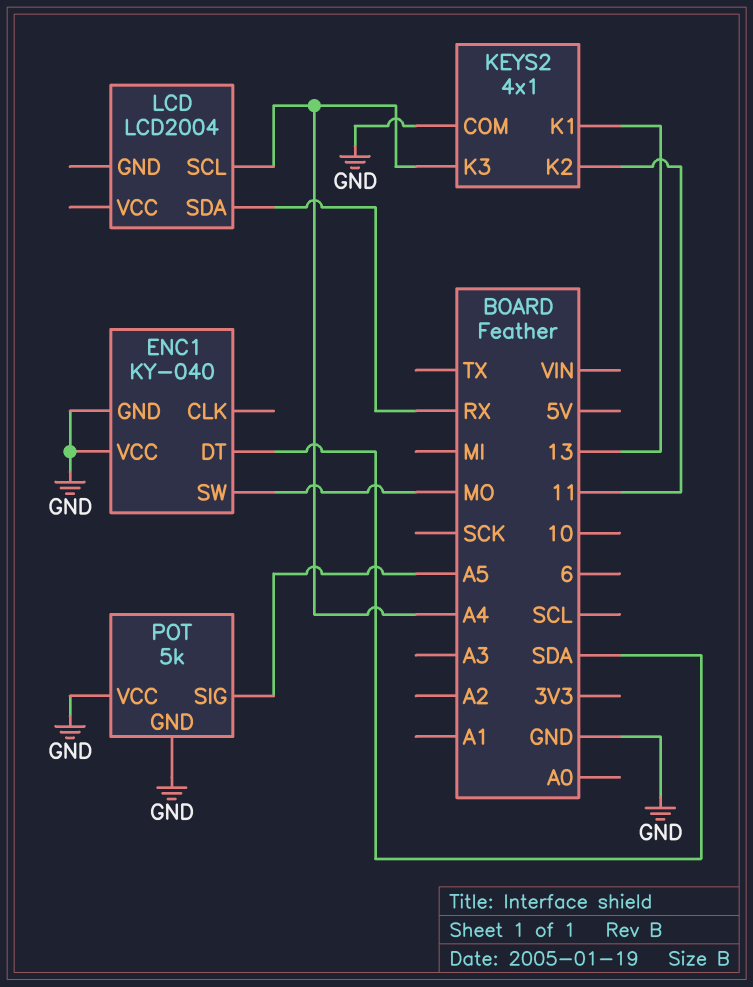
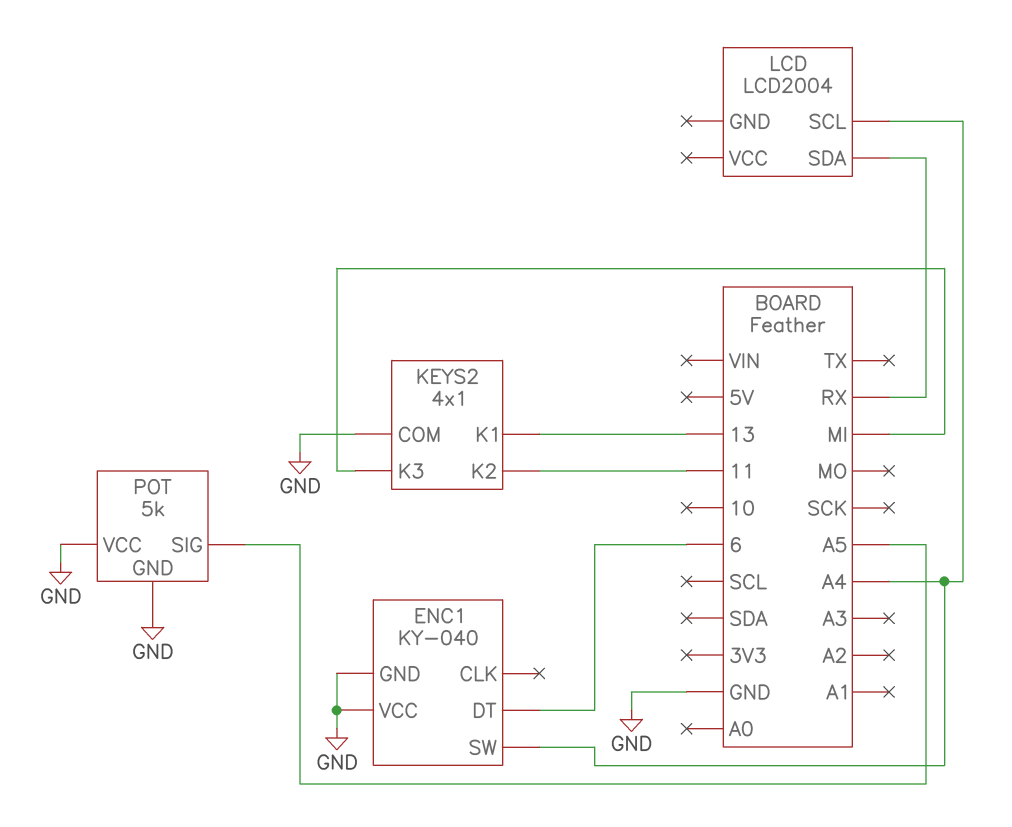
ENC1 pin DT: SDA -> 6
ENC1 pin SW: MO -> A4
KEYS2 pin K3: A4 -> MI

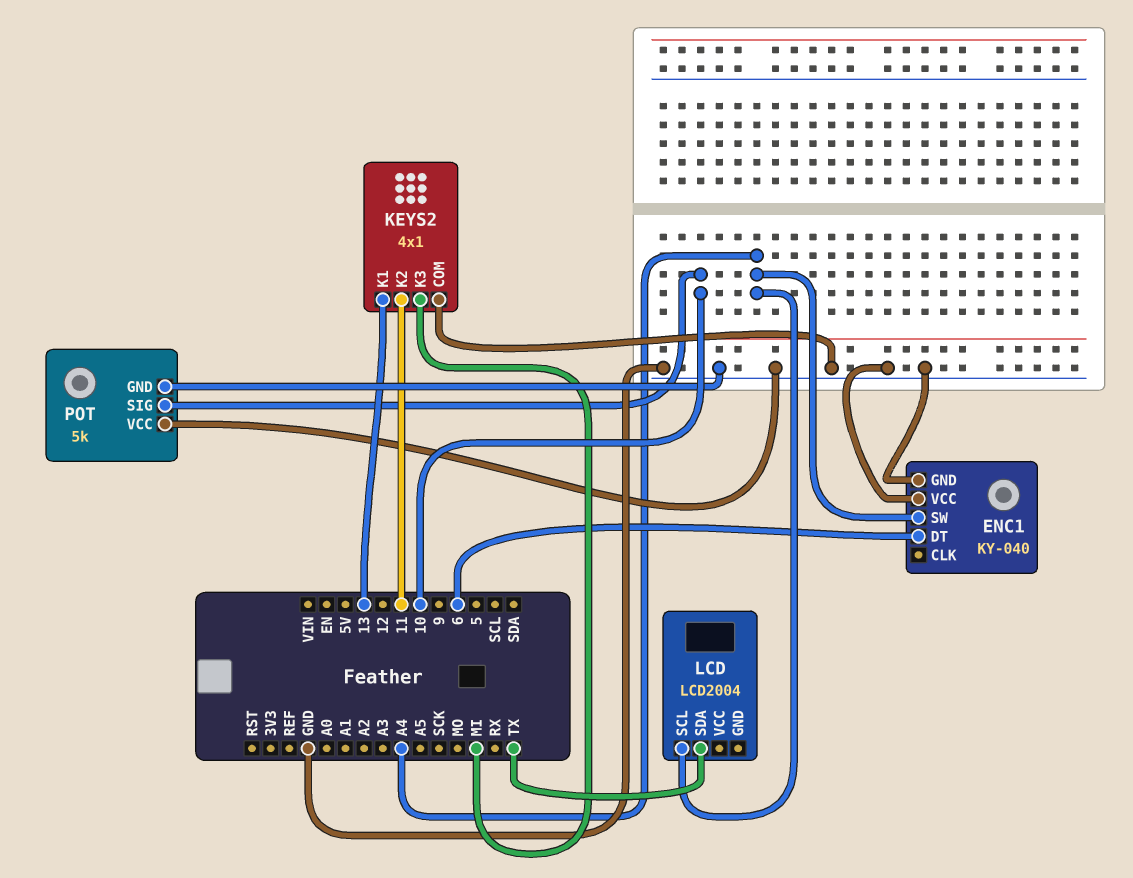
LCD pin SDA: RX -> TX
POT pin SIG: A5 -> 10

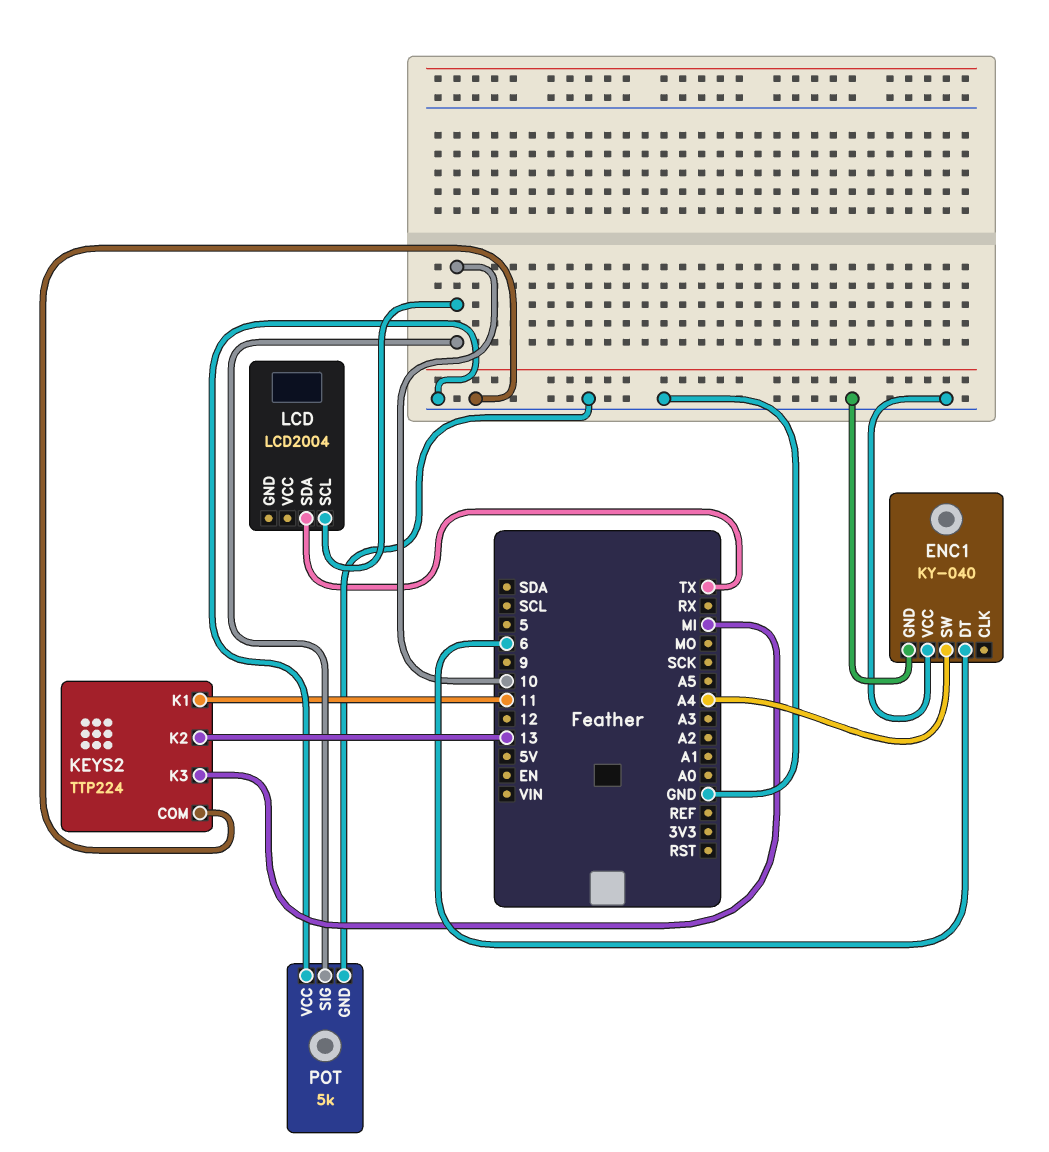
KEYS2: 4x1 -> TTP224
KEYS2 pin K1: 13 -> 11
KEYS2 pin K2: 11 -> 13
LCD pin SCL: A4 -> 10

